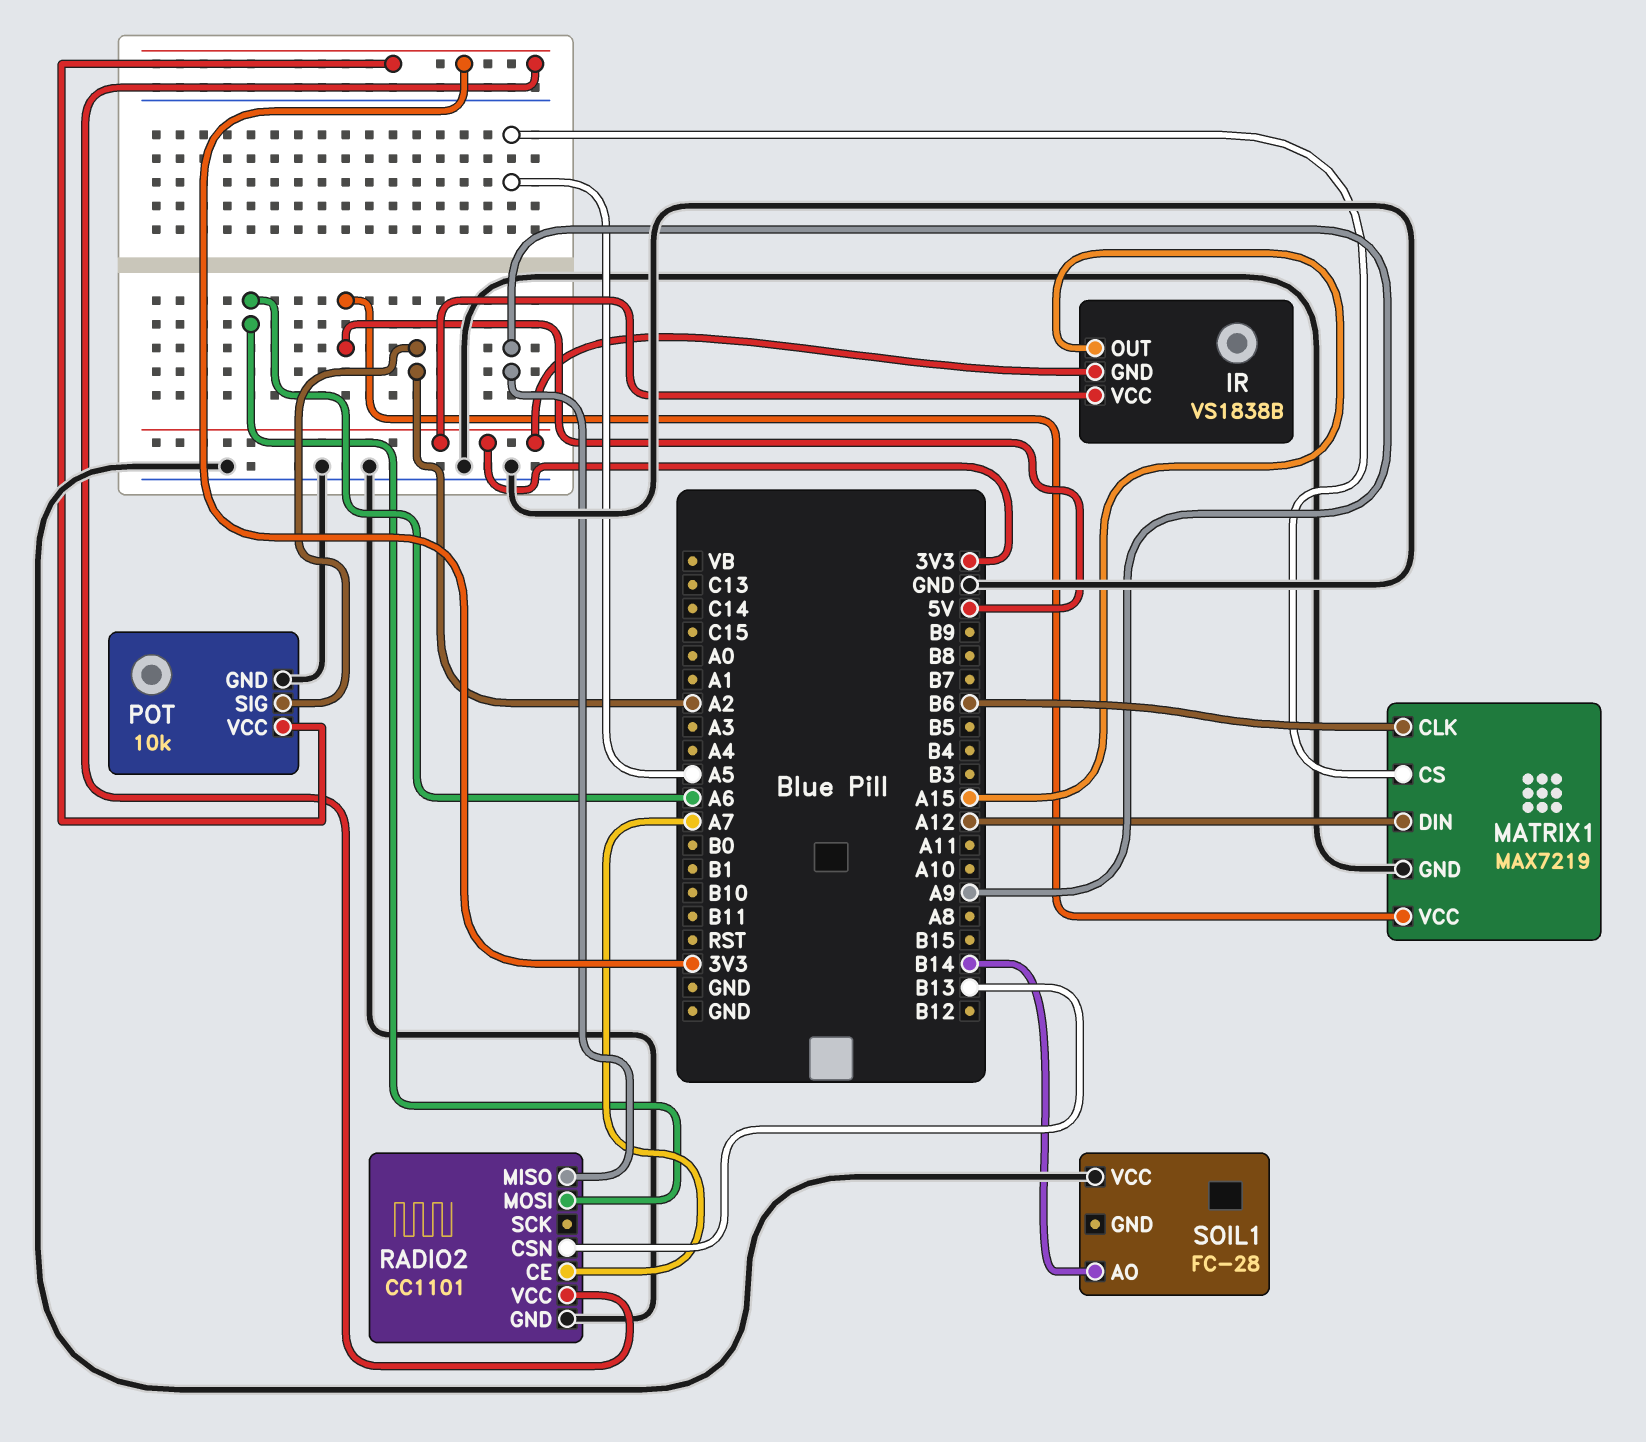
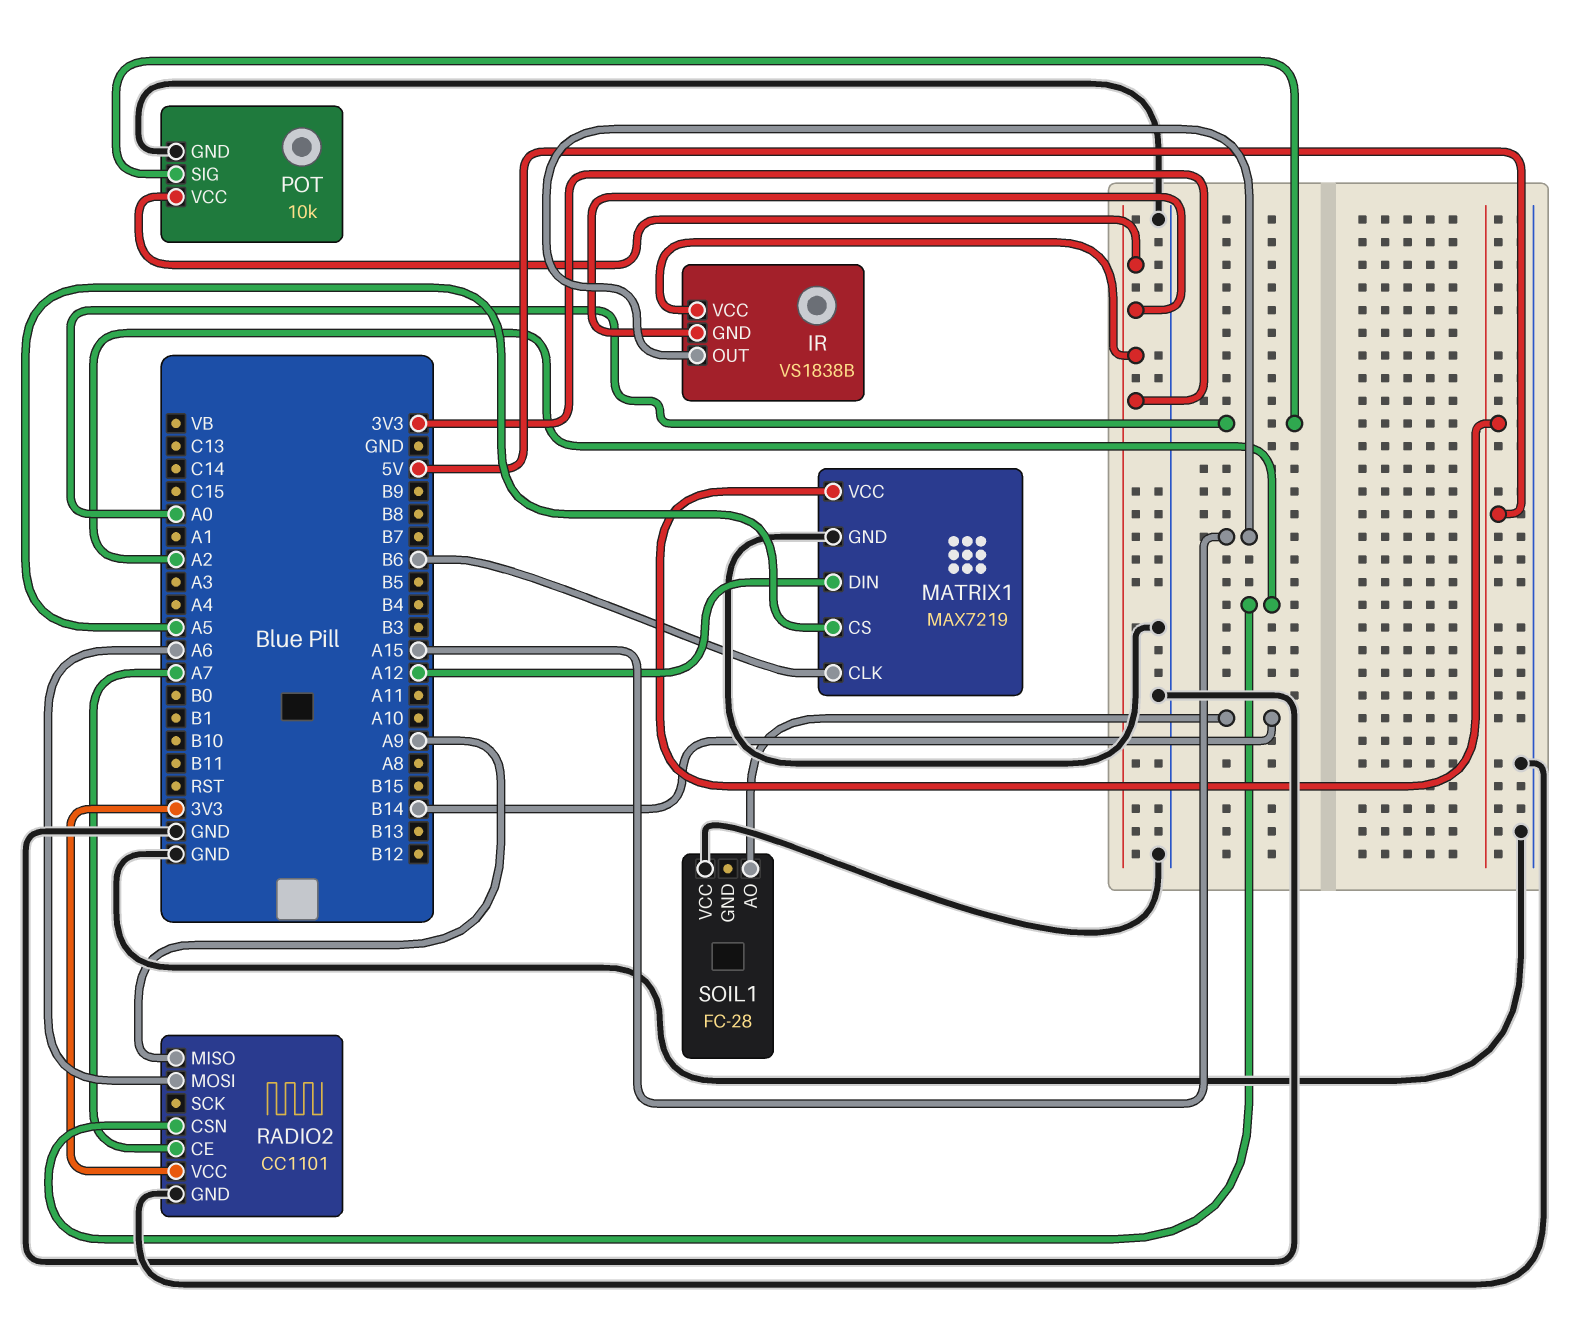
POT pin SIG: A2 -> A0
RADIO2 pin CSN: B13 -> A2

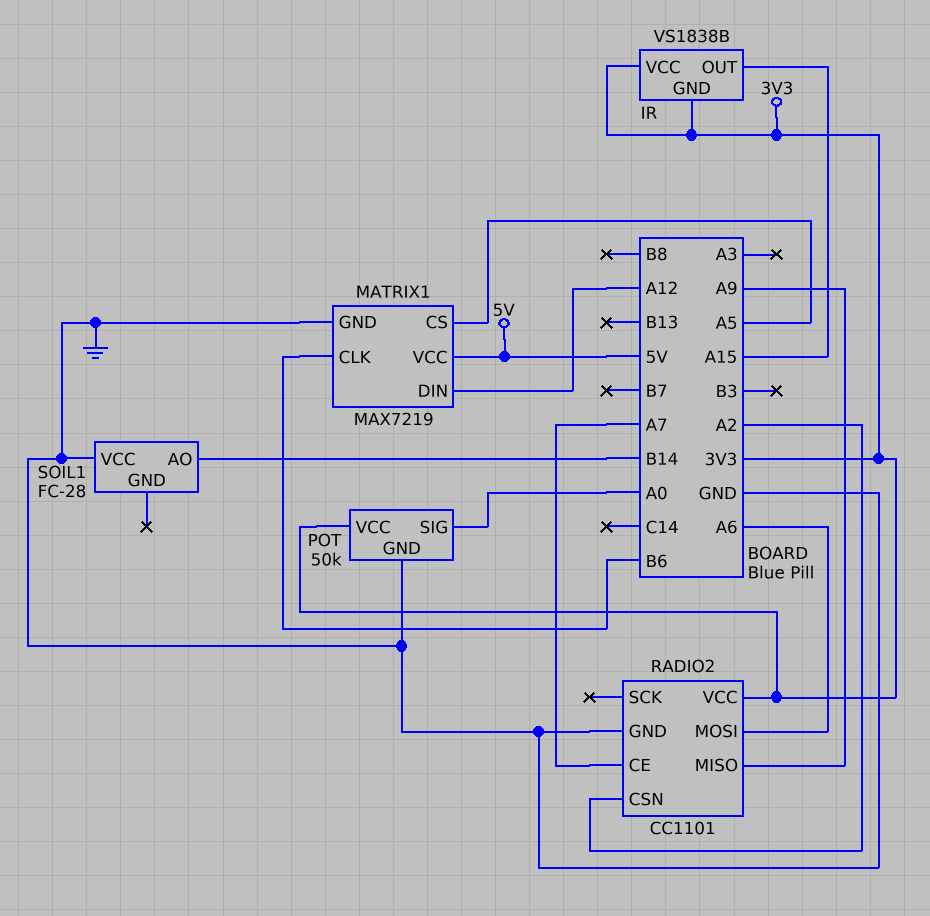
POT: 10k -> 50k

